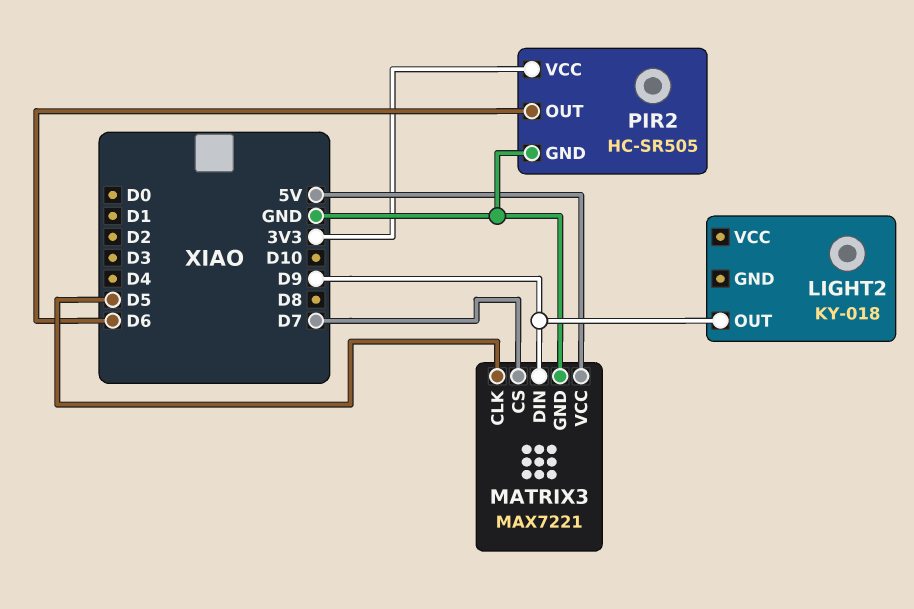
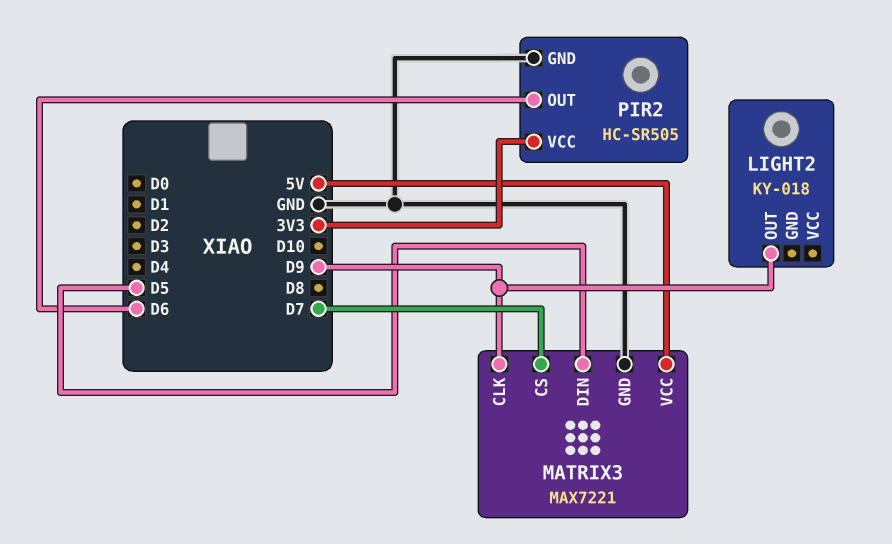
MATRIX3 pin CLK: D5 -> D9
MATRIX3 pin DIN: D9 -> D5

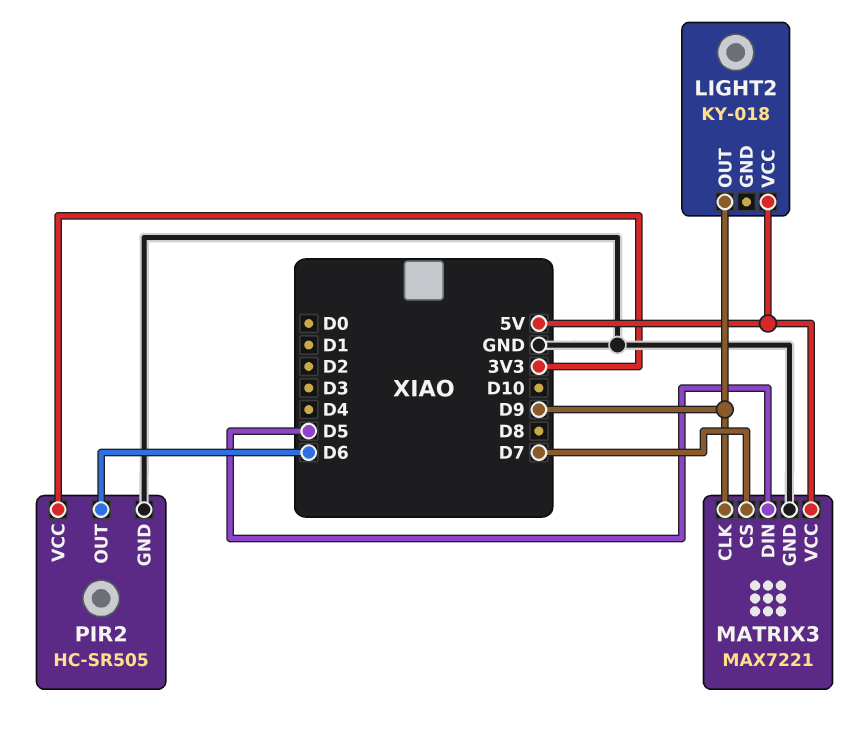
LIGHT2 pin VCC: none -> 5V

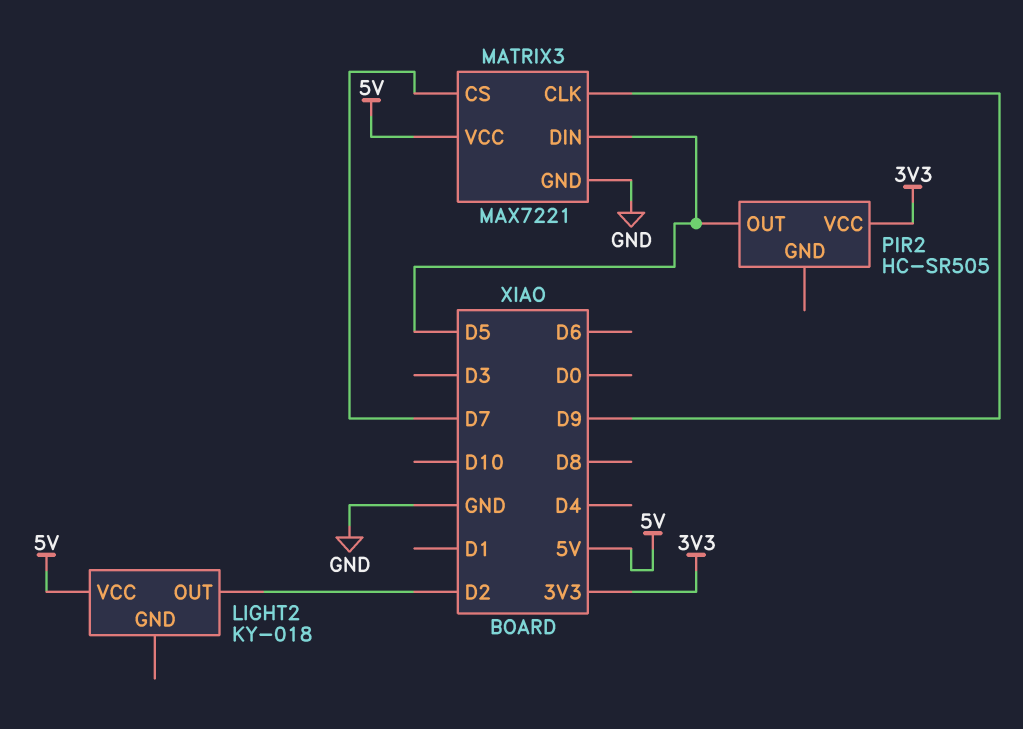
LIGHT2 pin OUT: D9 -> D2
PIR2 pin GND: GND -> none
PIR2 pin OUT: D6 -> D5

